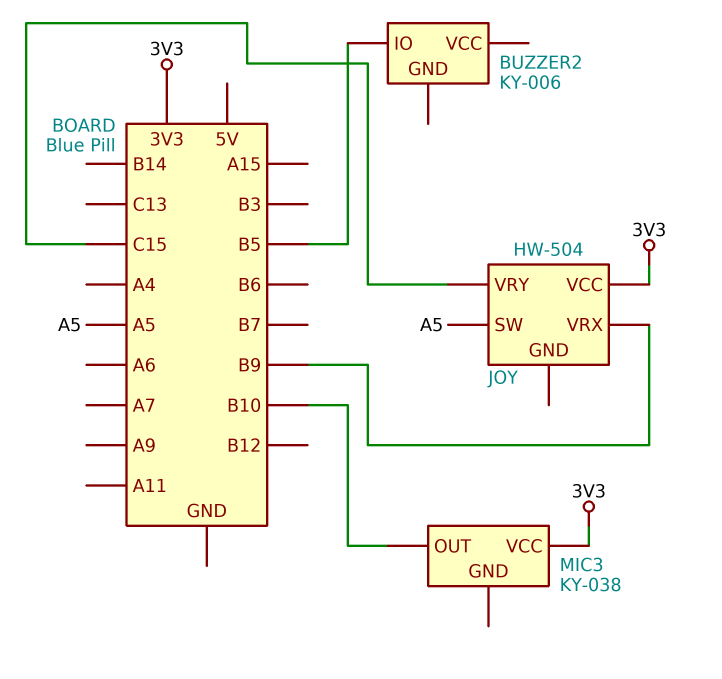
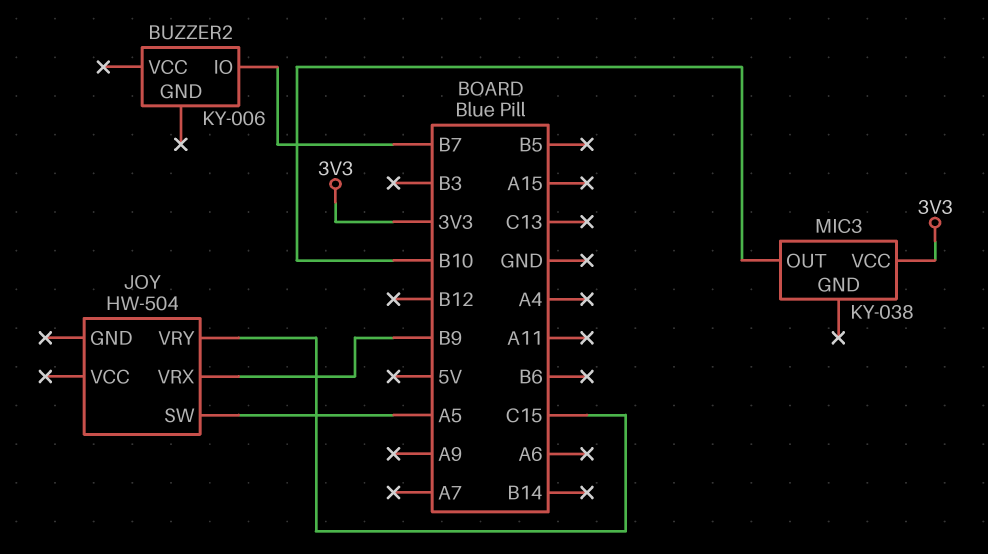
BUZZER2 pin IO: B5 -> B7
JOY pin VCC: 3V3 -> none

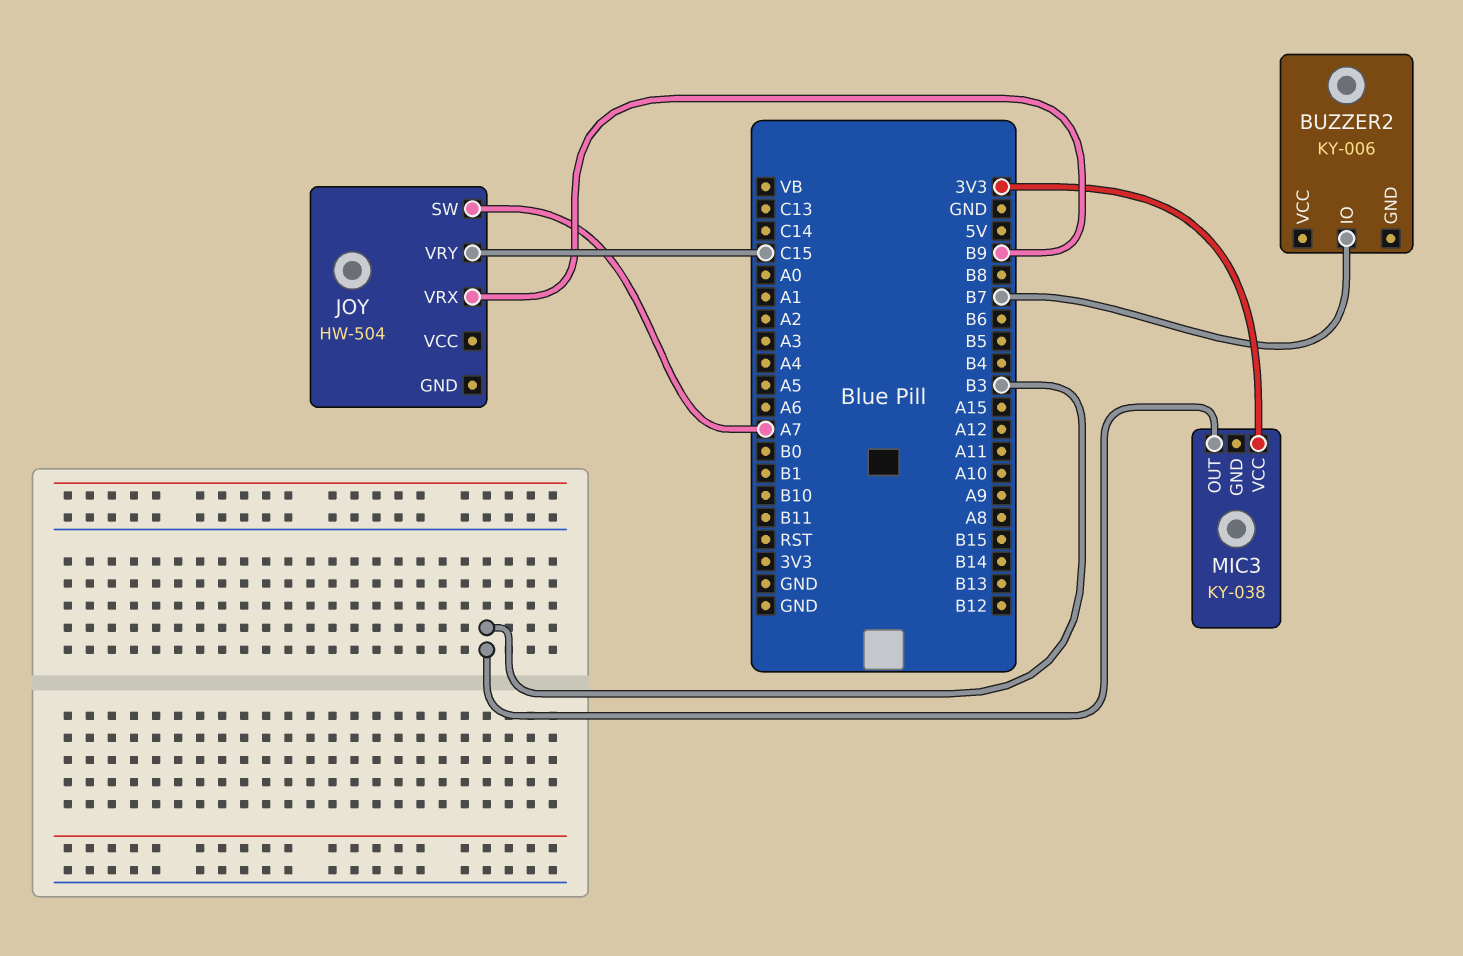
JOY pin SW: A5 -> A7
MIC3 pin OUT: B10 -> B3

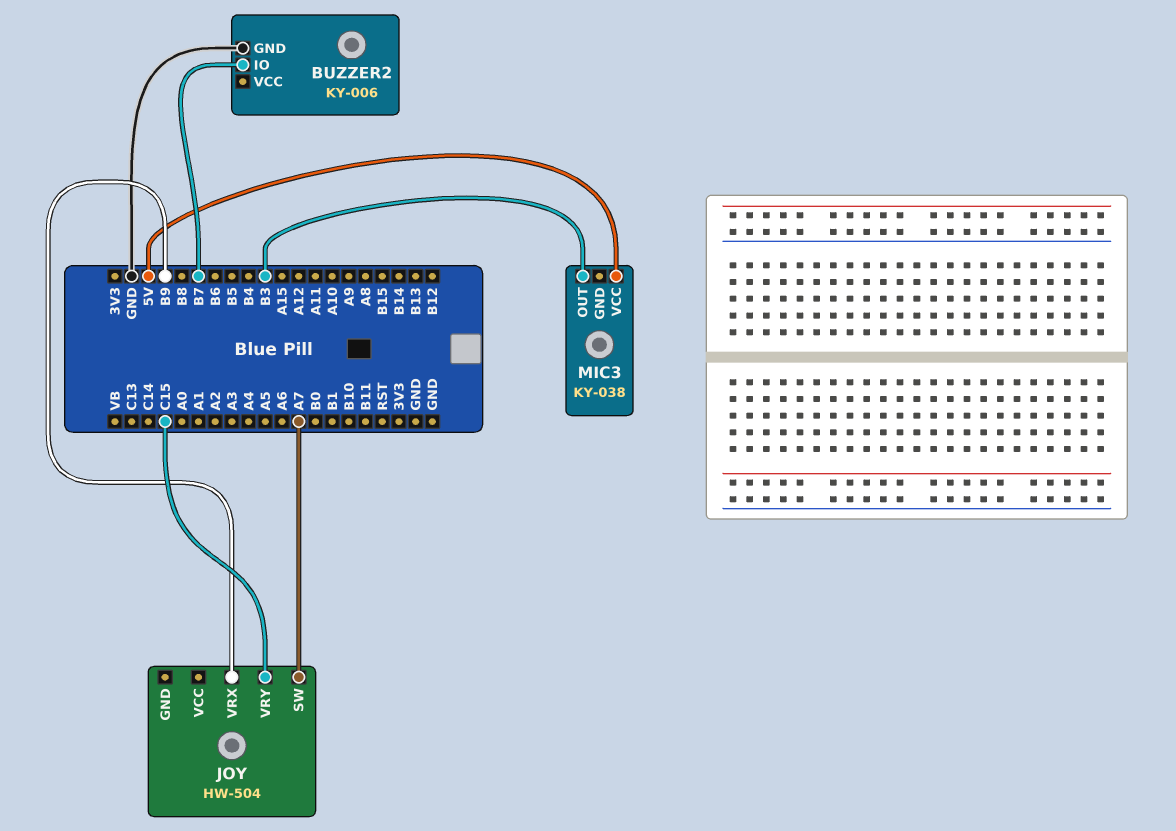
BUZZER2 pin GND: none -> GND
MIC3 pin VCC: 3V3 -> 5V

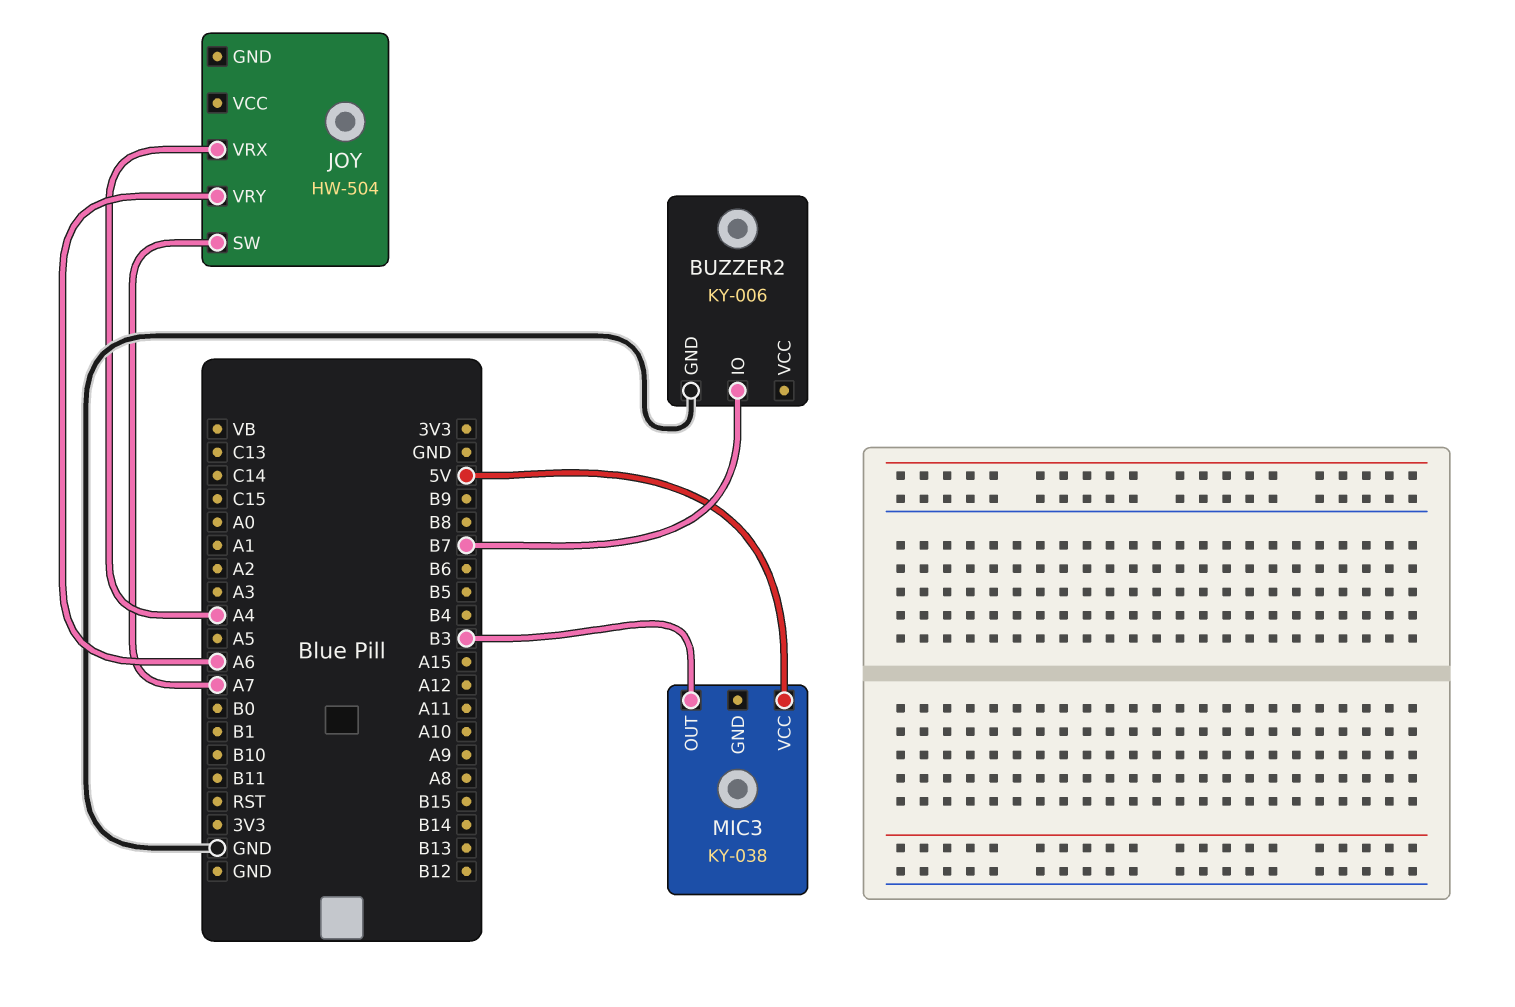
JOY pin VRX: B9 -> A4
JOY pin VRY: C15 -> A6

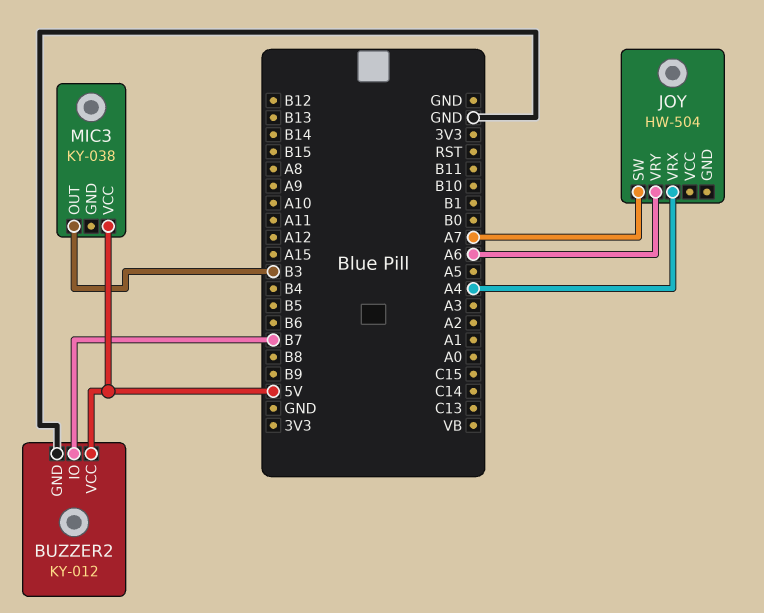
BUZZER2: KY-006 -> KY-012
BUZZER2 pin VCC: none -> 5V

